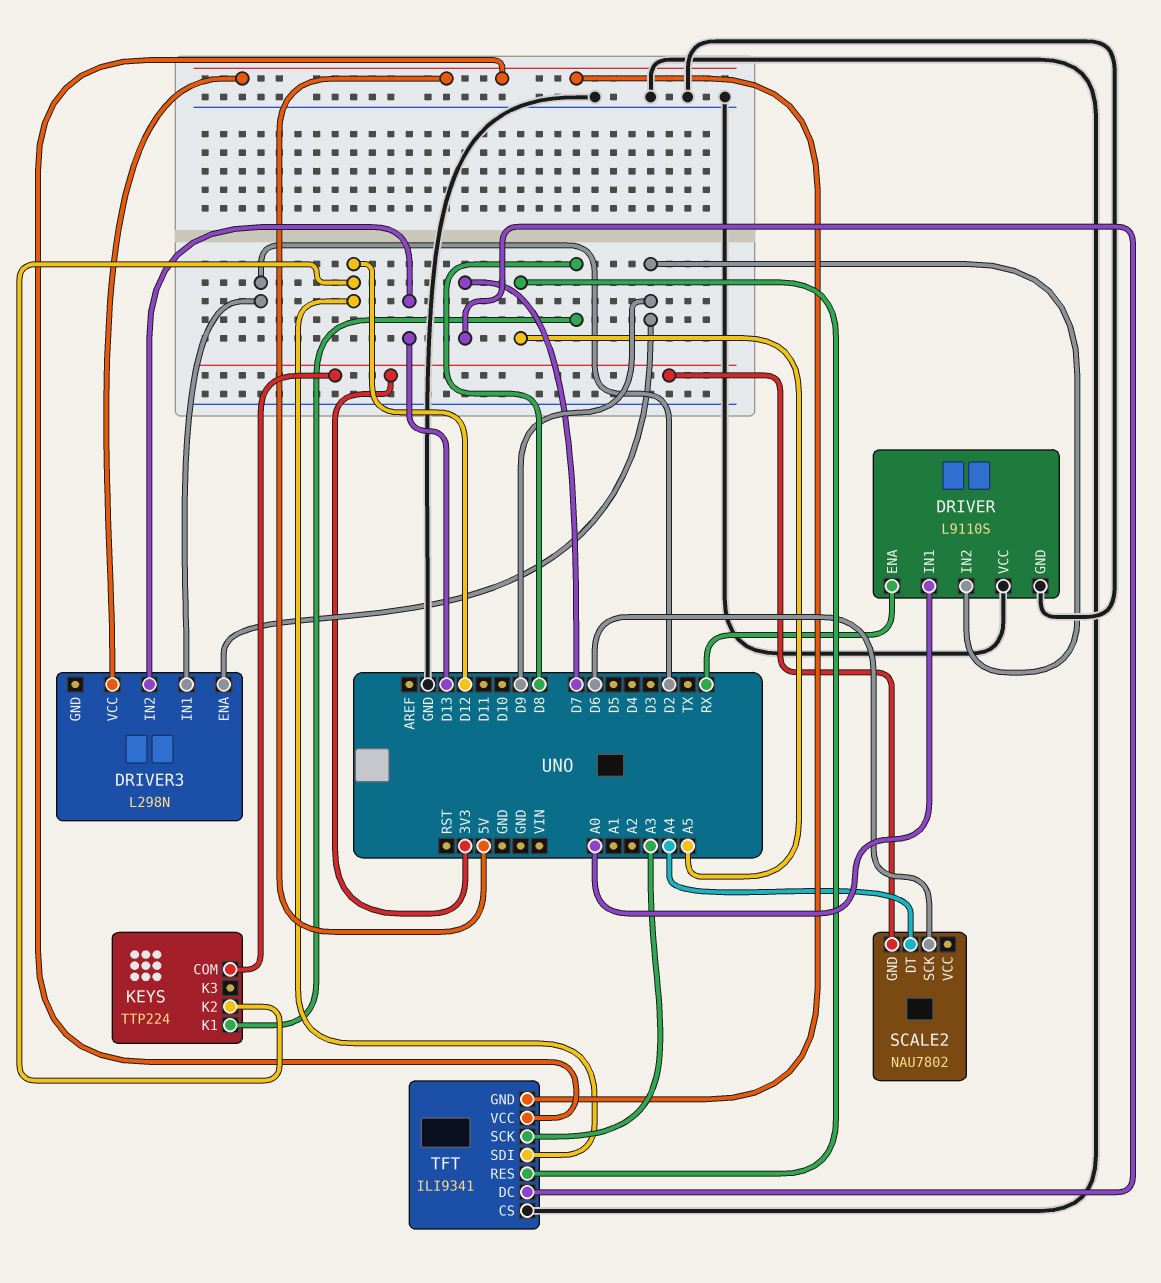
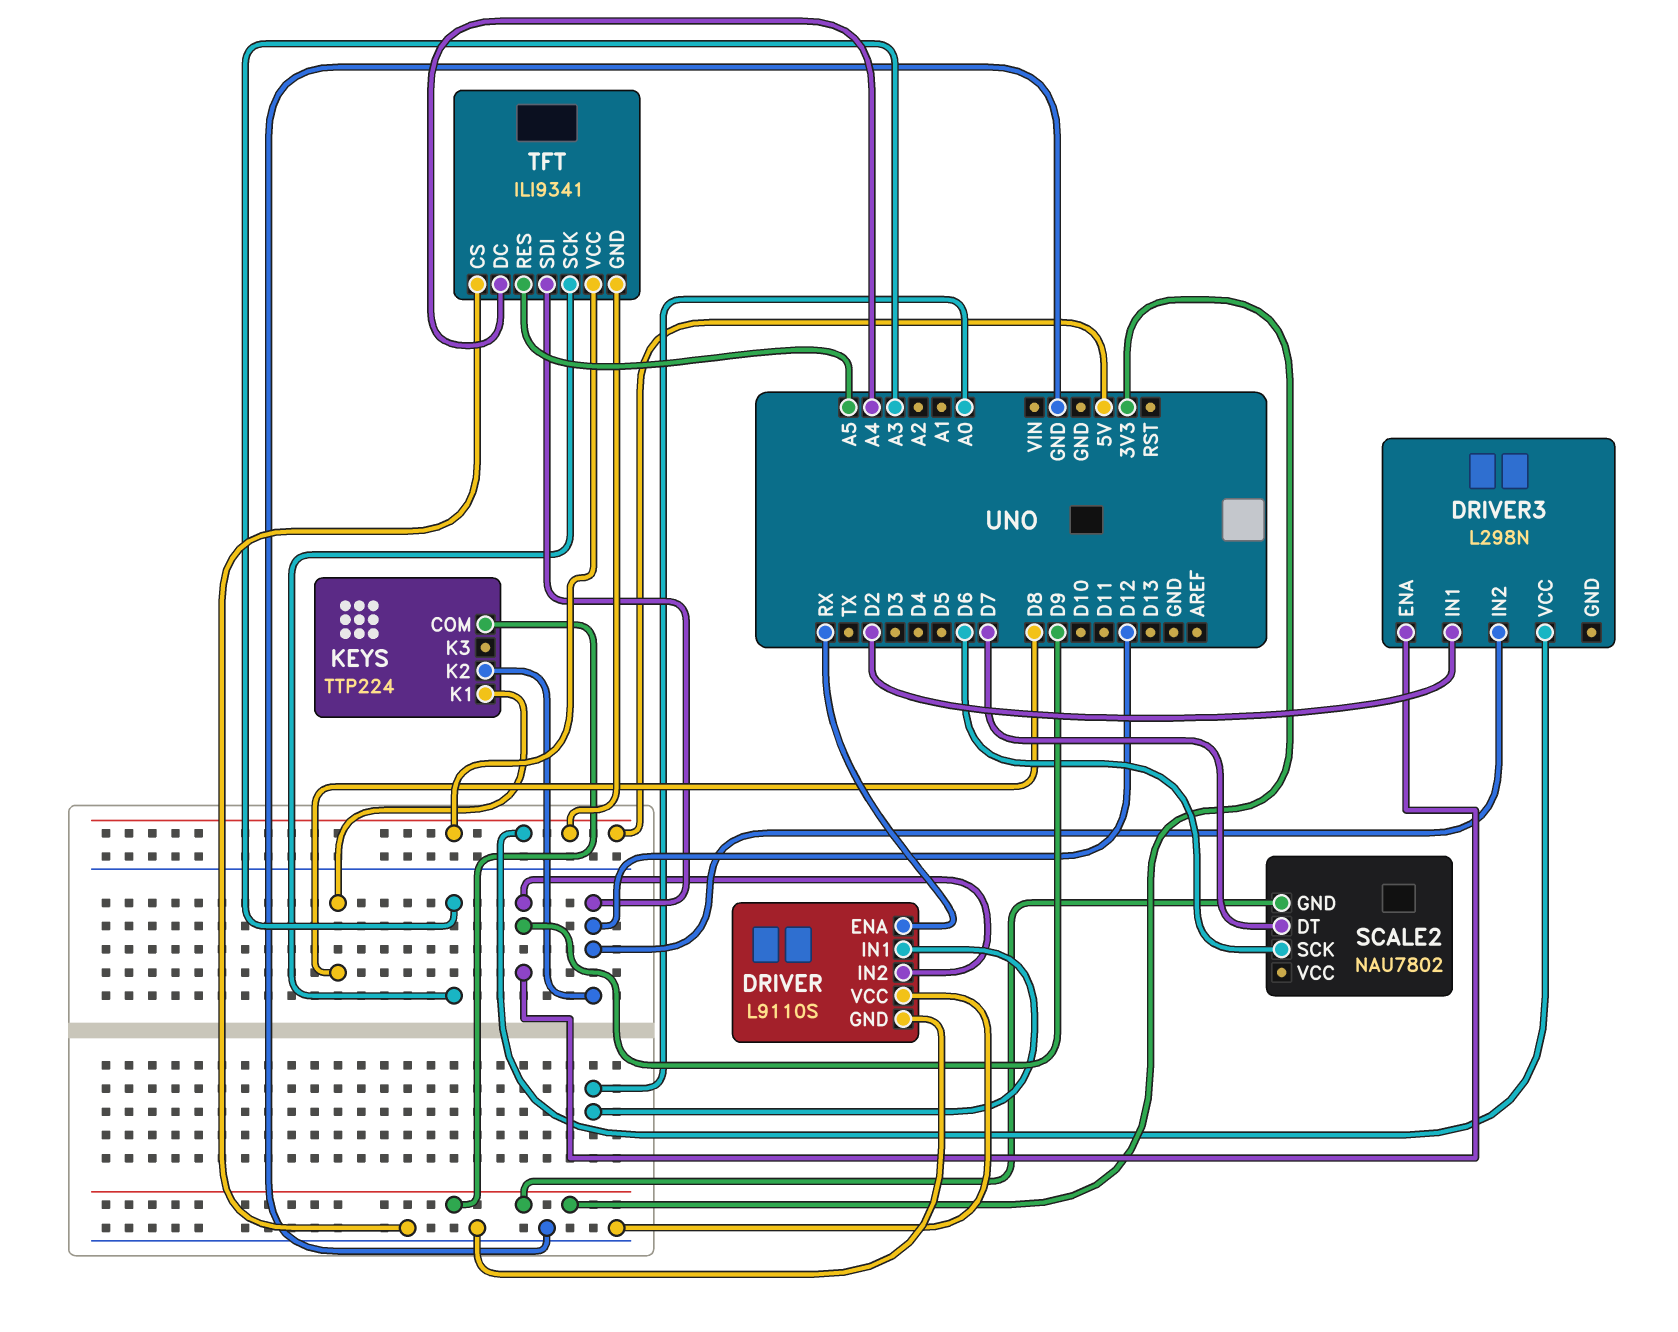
DRIVER3 pin IN2: D13 -> D12
SCALE2 pin DT: A4 -> D7
TFT pin DC: D7 -> A4

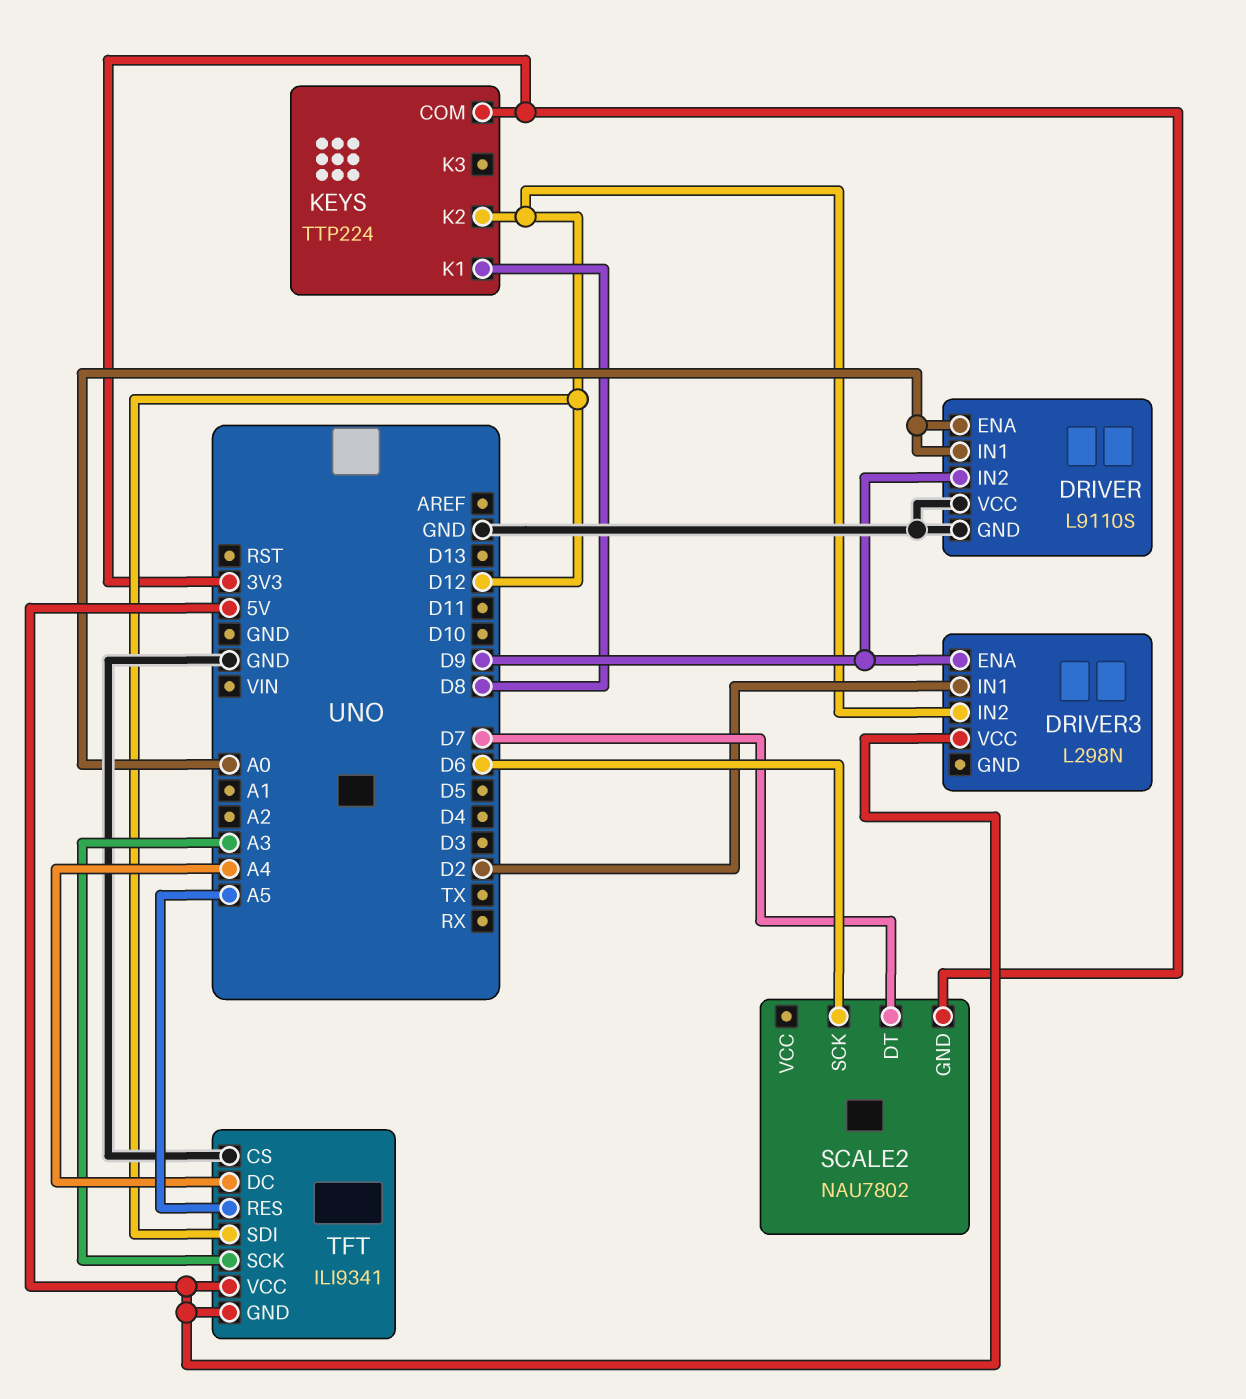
DRIVER pin ENA: RX -> A0

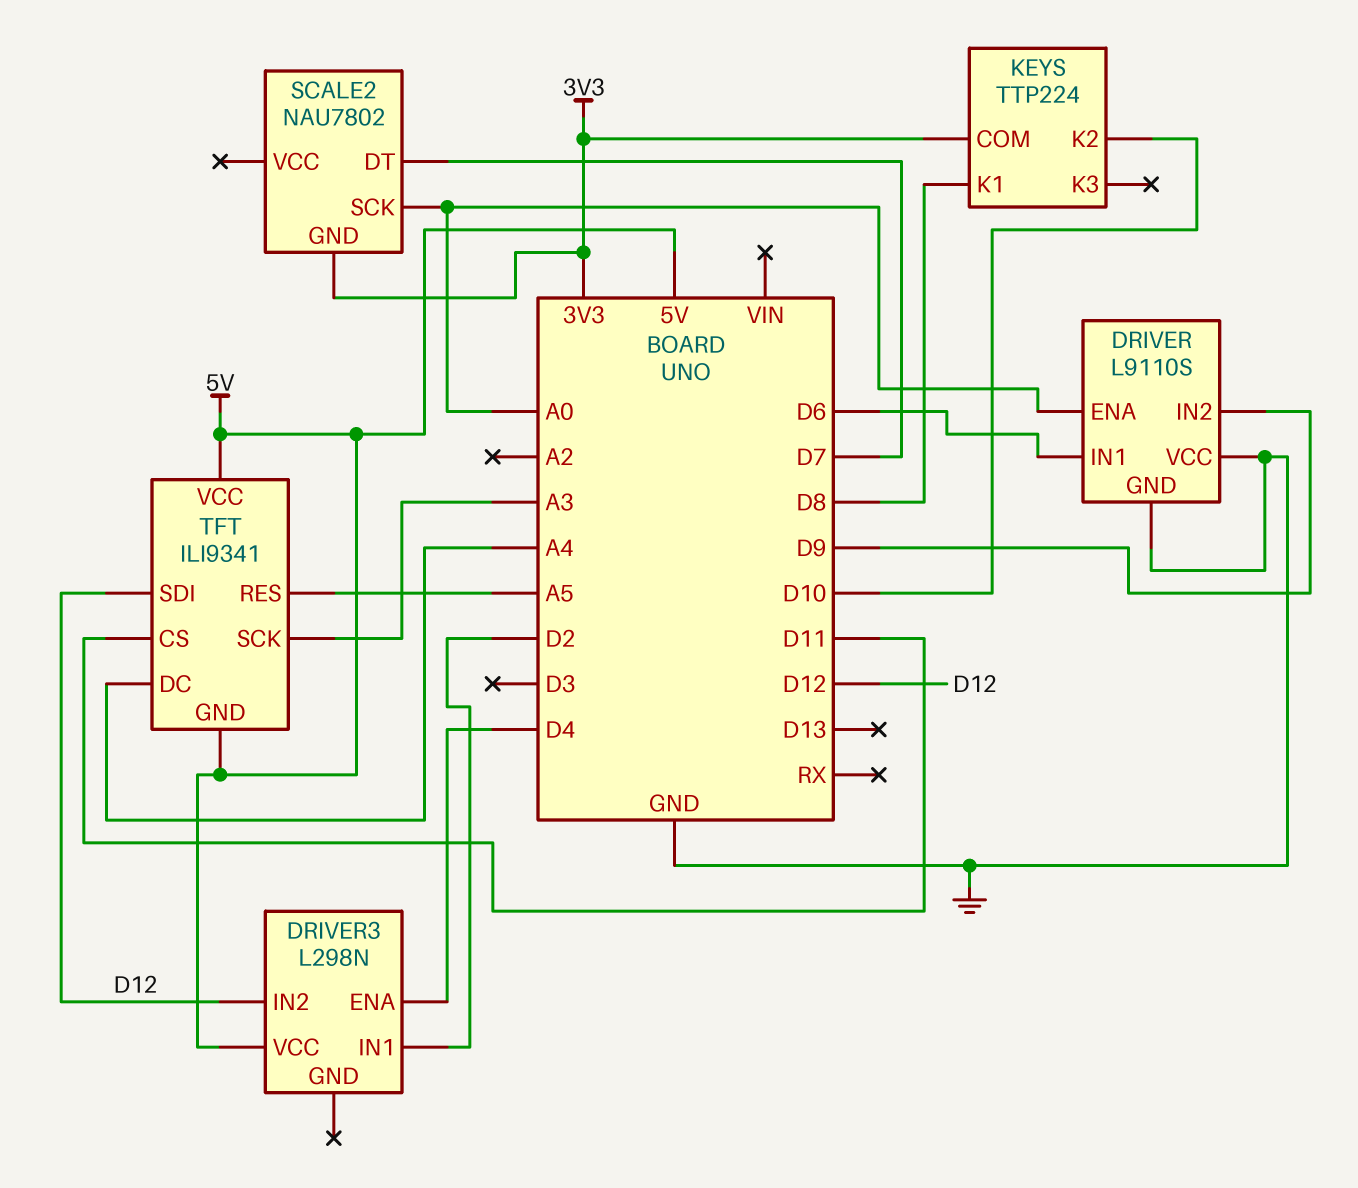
DRIVER pin IN1: A0 -> D6
DRIVER3 pin ENA: D9 -> D4
KEYS pin K2: D12 -> D10
SCALE2 pin SCK: D6 -> A0
TFT pin CS: GND -> D11

